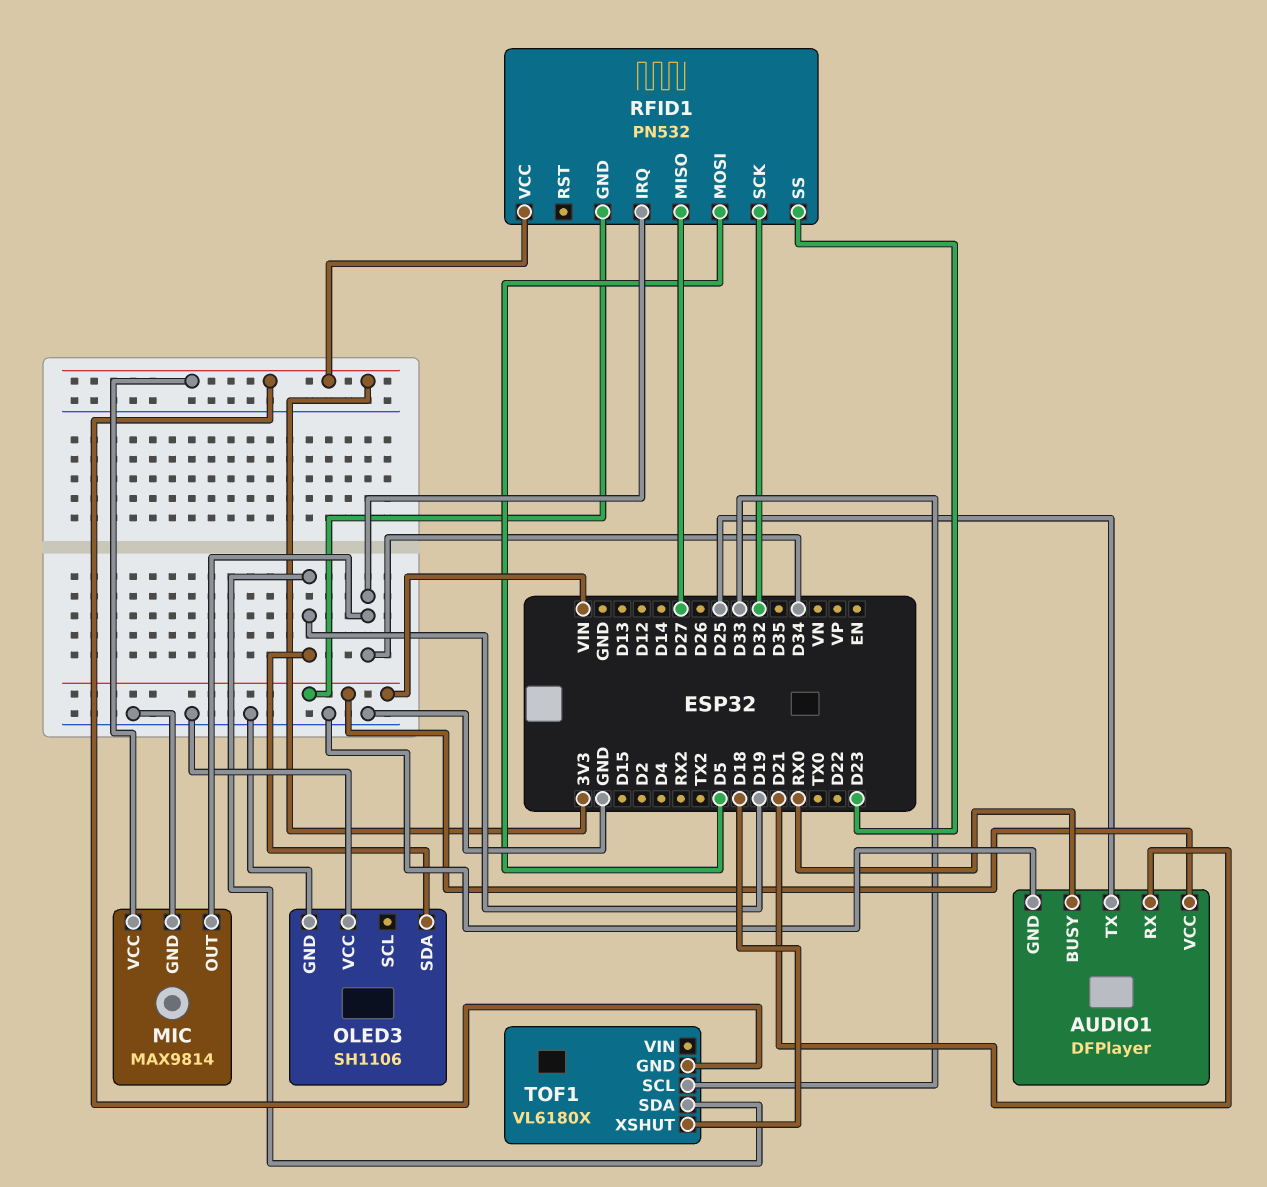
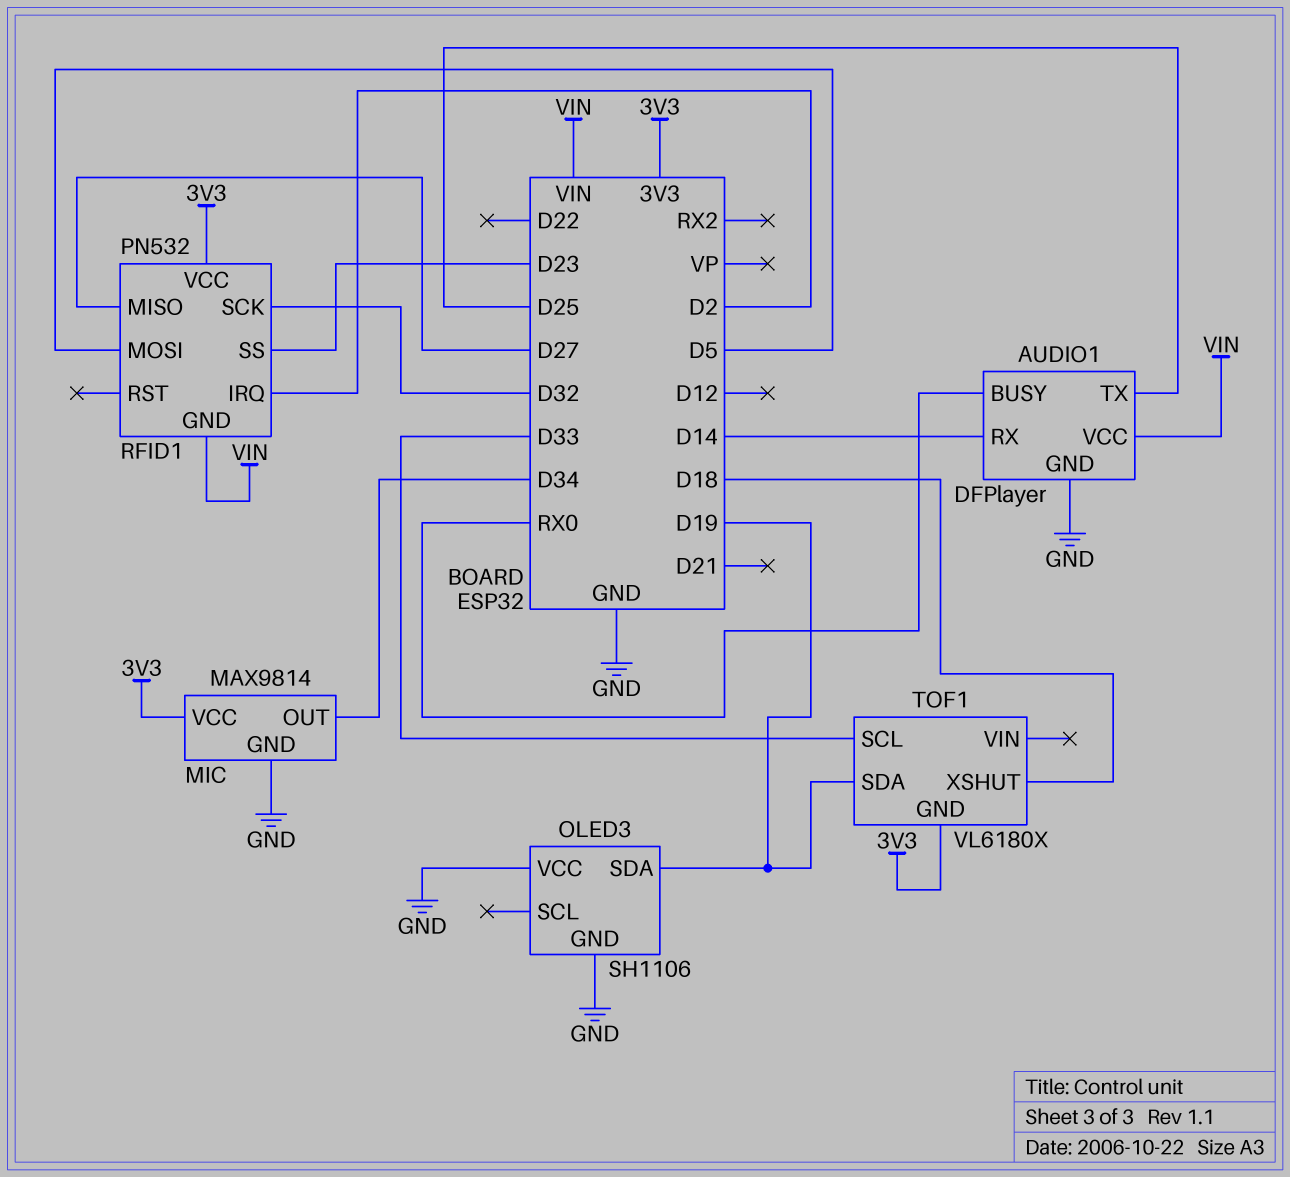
AUDIO1 pin RX: D21 -> D14
RFID1 pin IRQ: D34 -> D2

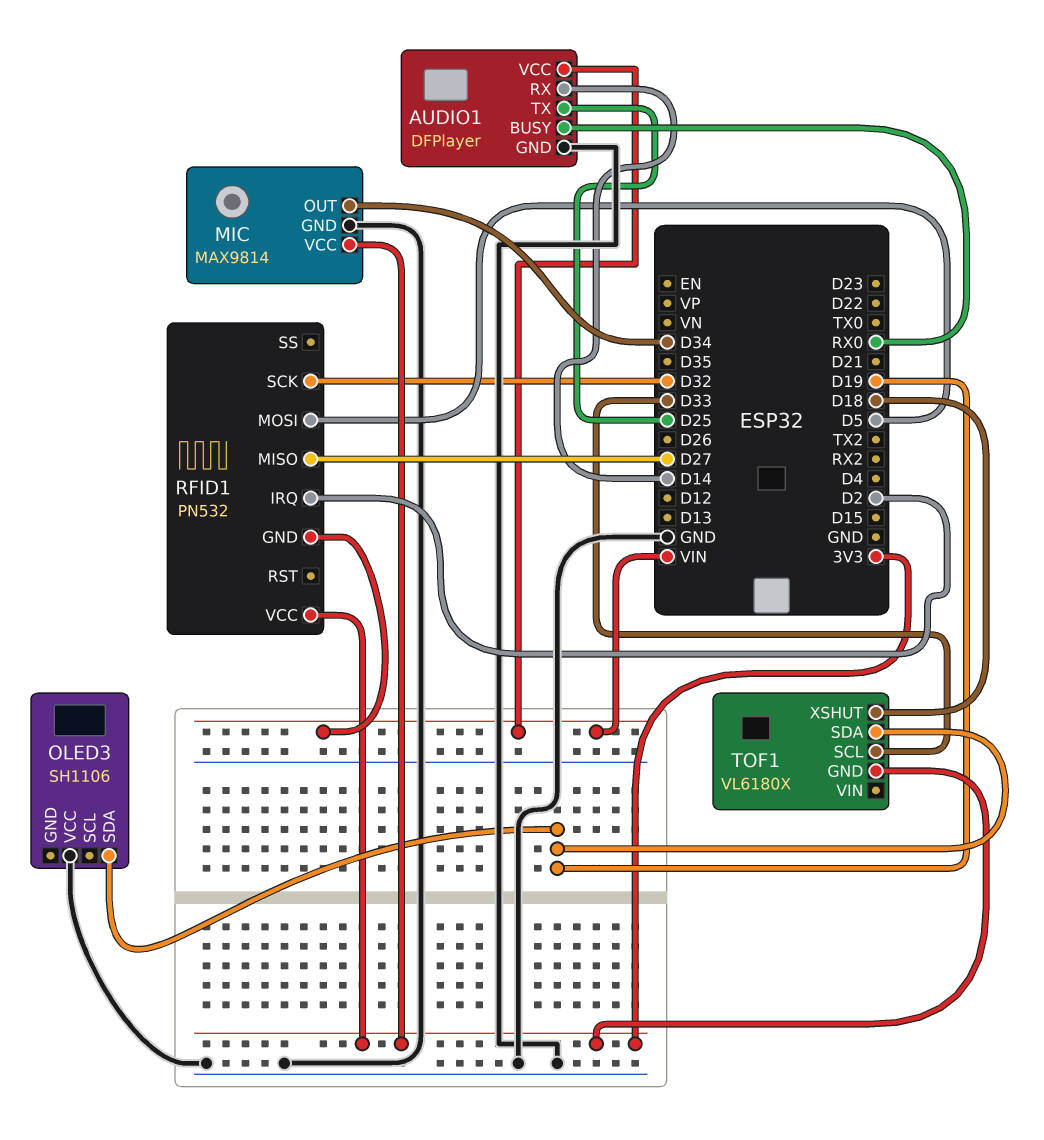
OLED3 pin GND: GND -> none
RFID1 pin SS: D23 -> none

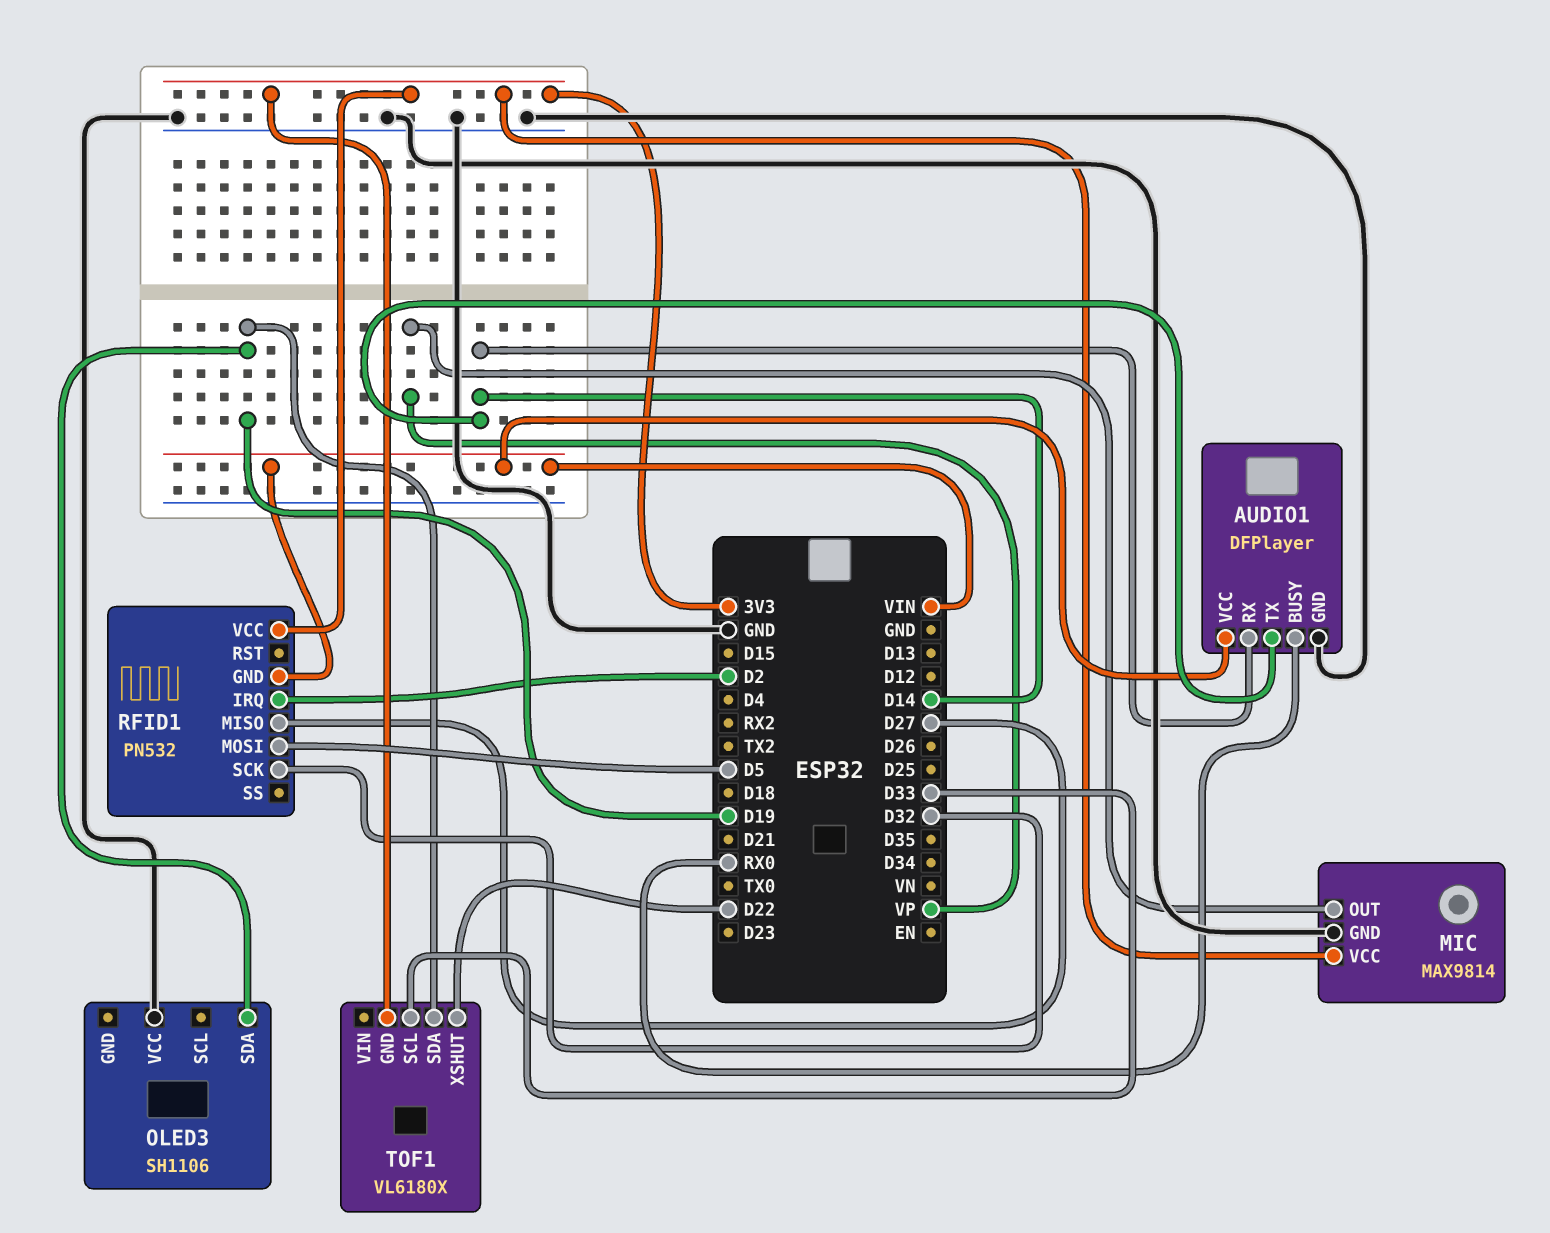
AUDIO1 pin TX: D25 -> D14
MIC pin OUT: D34 -> VP
TOF1 pin XSHUT: D18 -> D22

